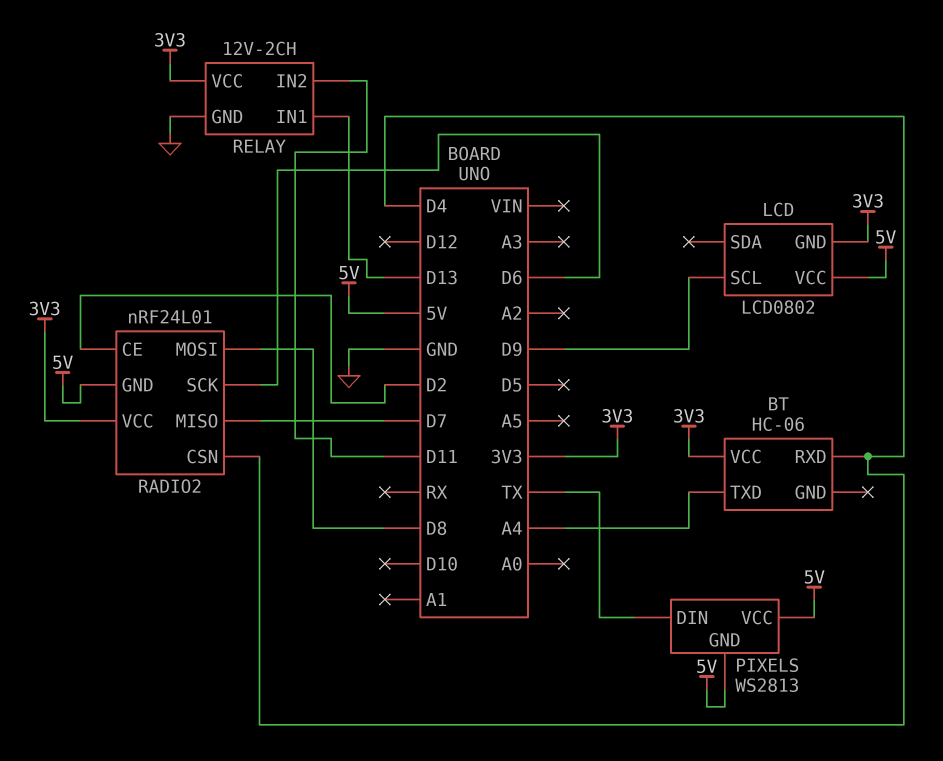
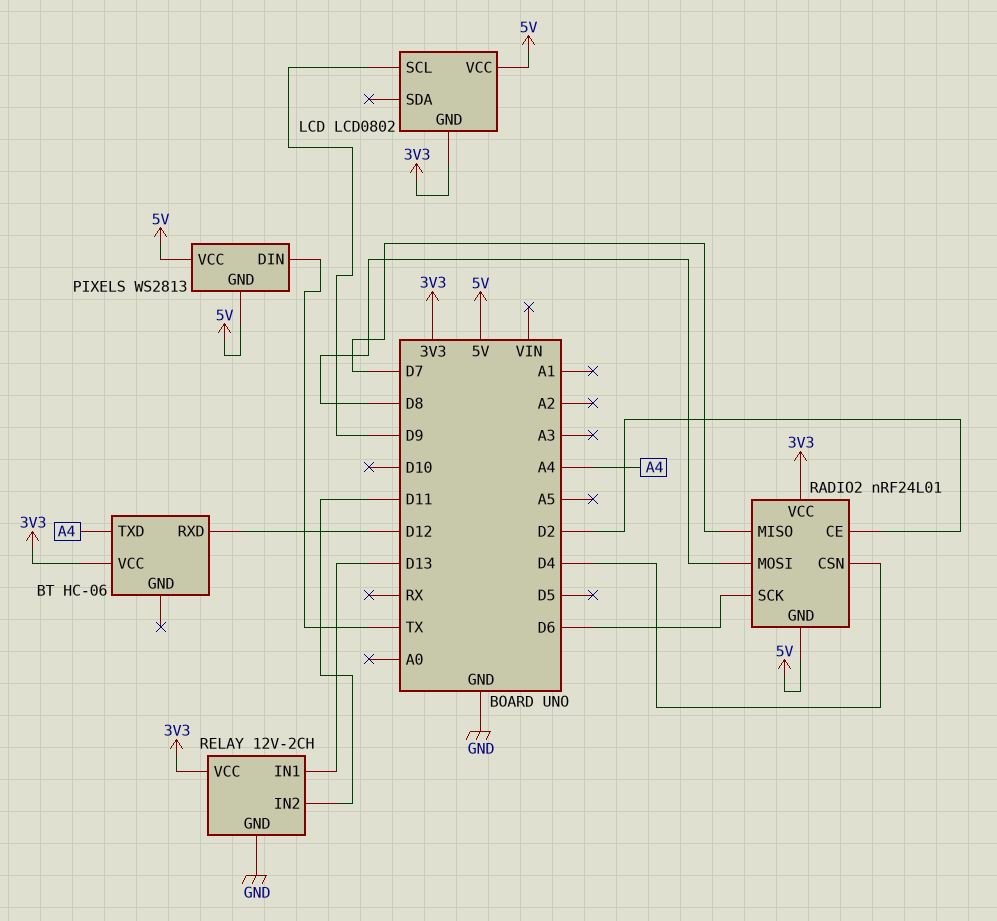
BT pin RXD: D4 -> D12

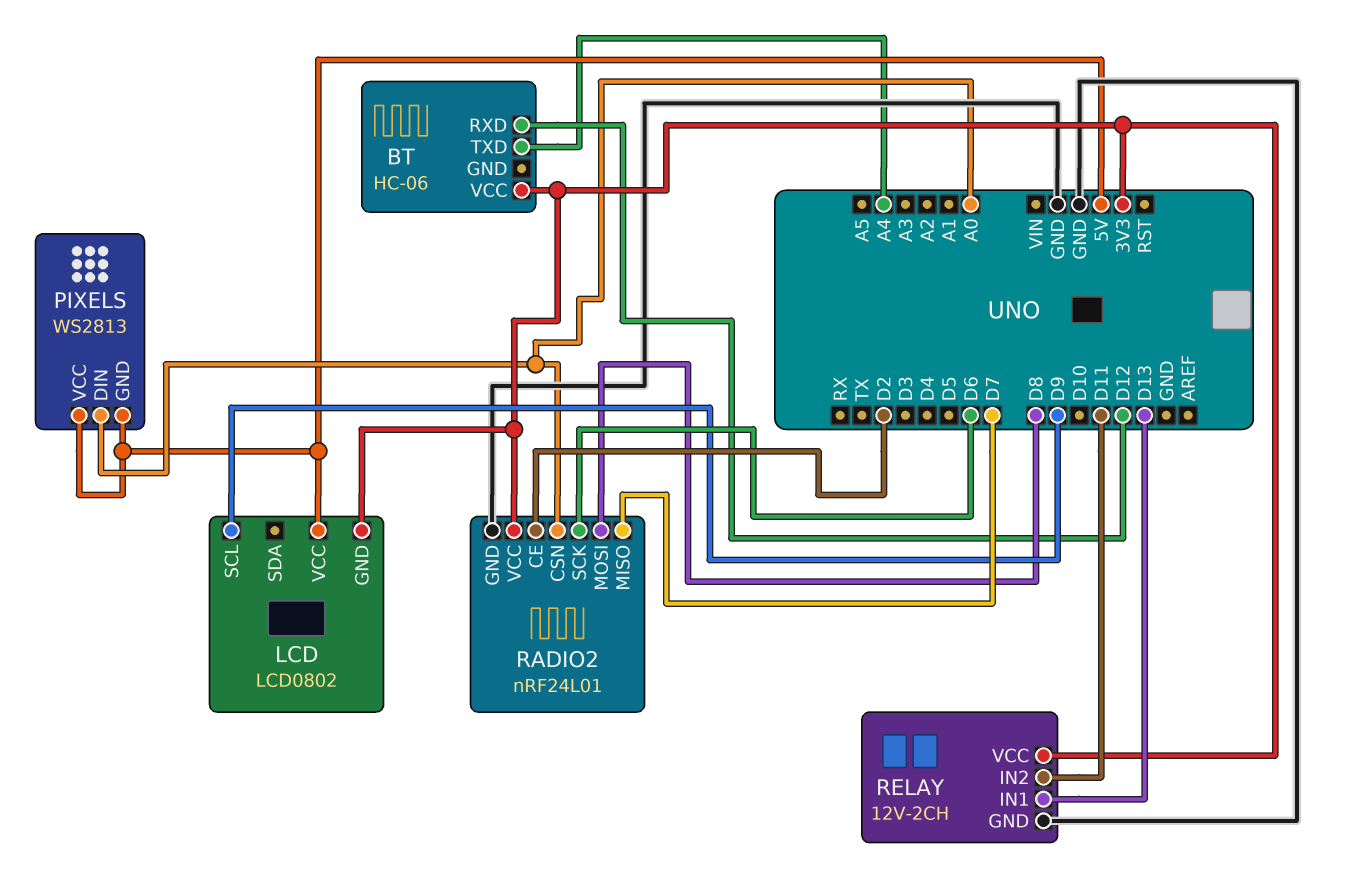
PIXELS pin DIN: TX -> A0
RADIO2 pin CSN: D4 -> A0
RADIO2 pin GND: 5V -> GND

